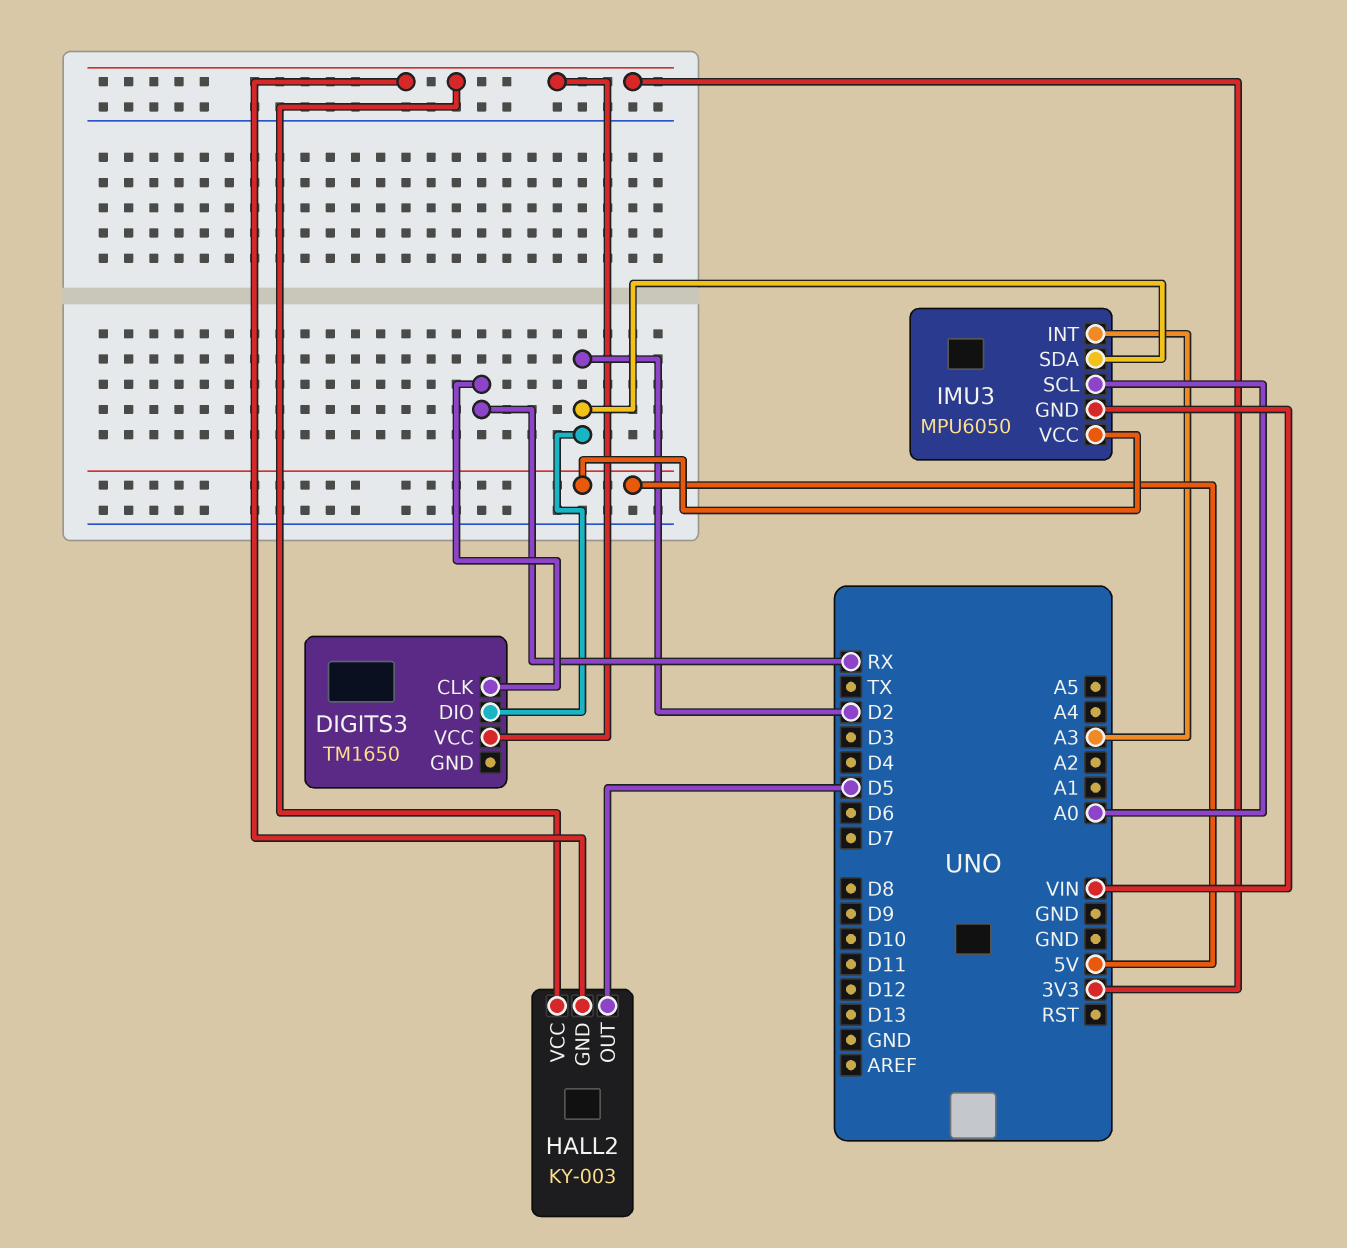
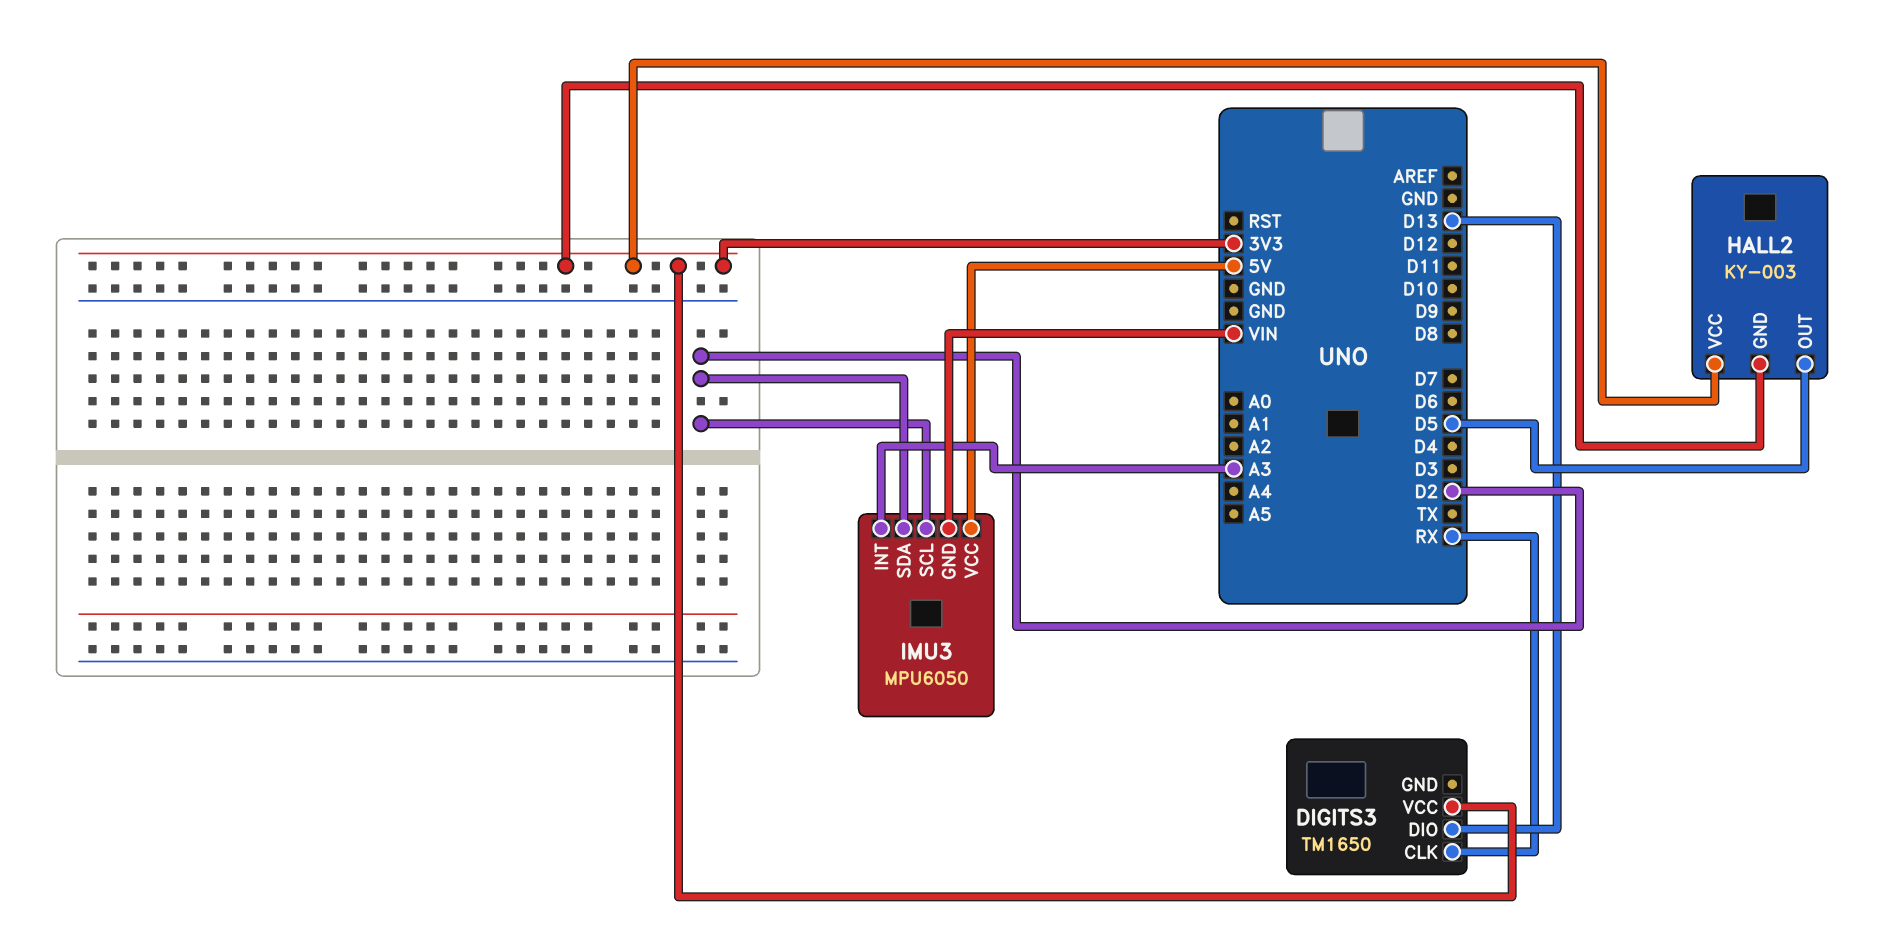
DIGITS3 pin DIO: D2 -> D13
IMU3 pin SCL: A0 -> D2

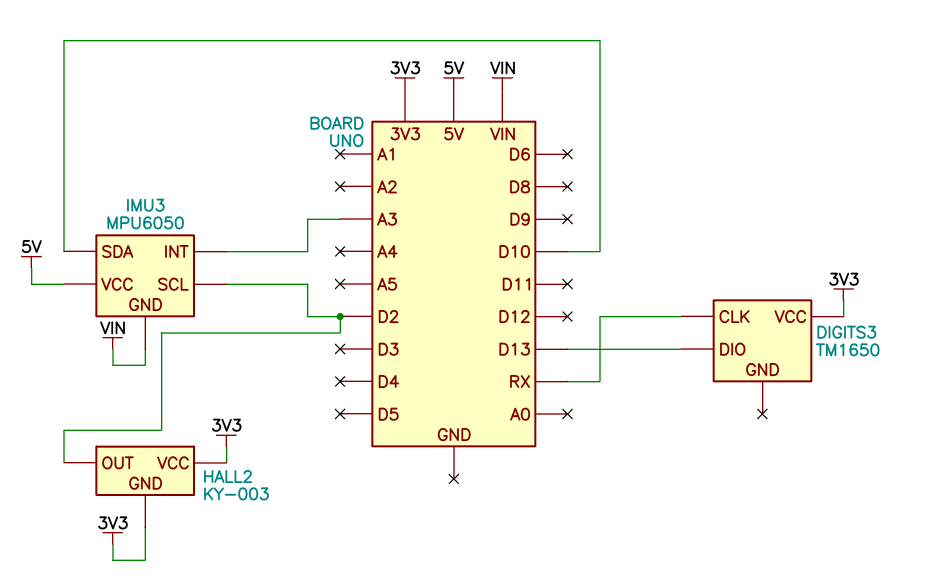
HALL2 pin OUT: D5 -> D2
IMU3 pin SDA: D2 -> D10

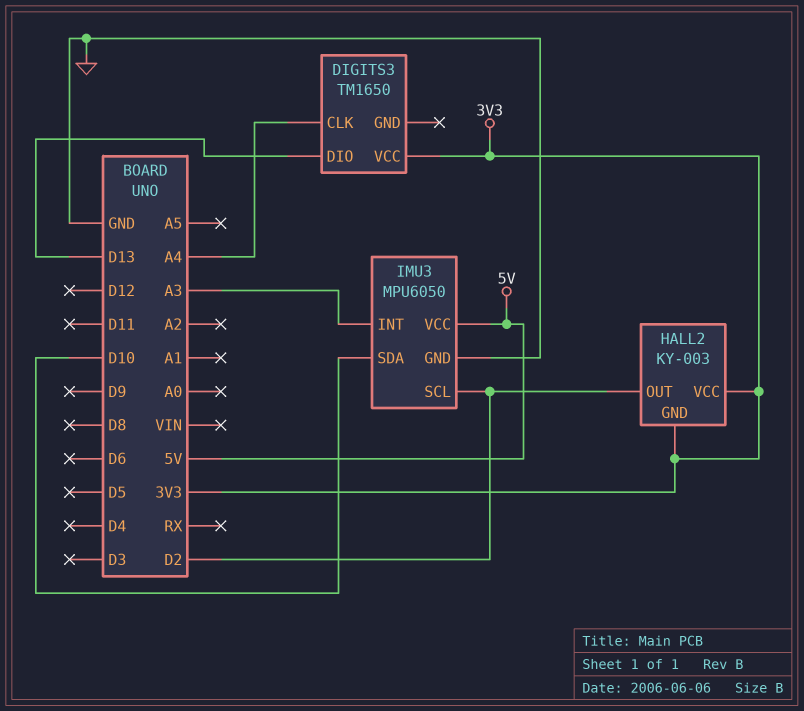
DIGITS3 pin CLK: RX -> A4
IMU3 pin GND: VIN -> GND

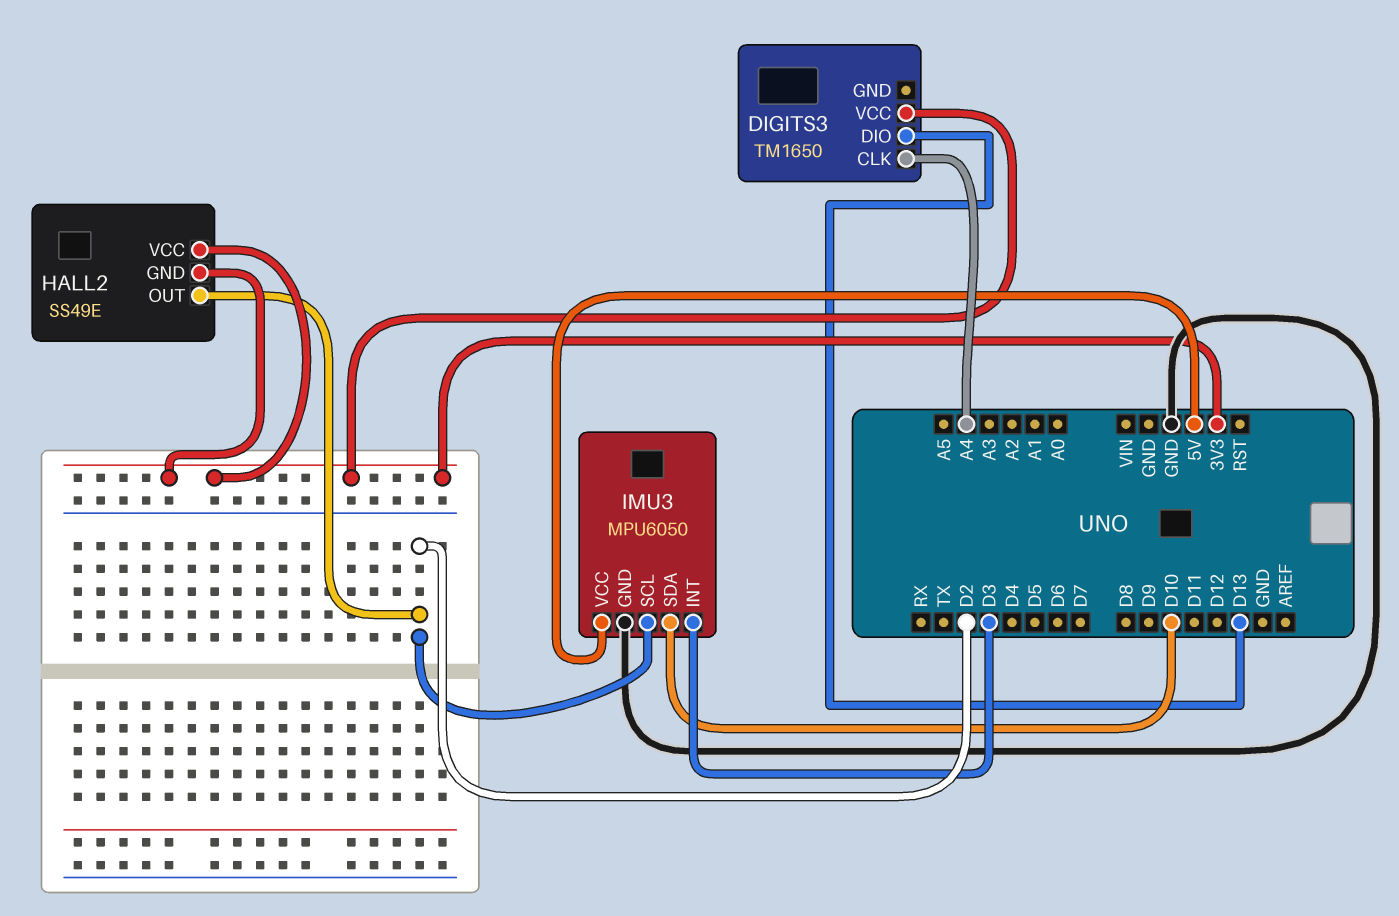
HALL2: KY-003 -> SS49E
IMU3 pin INT: A3 -> D3

